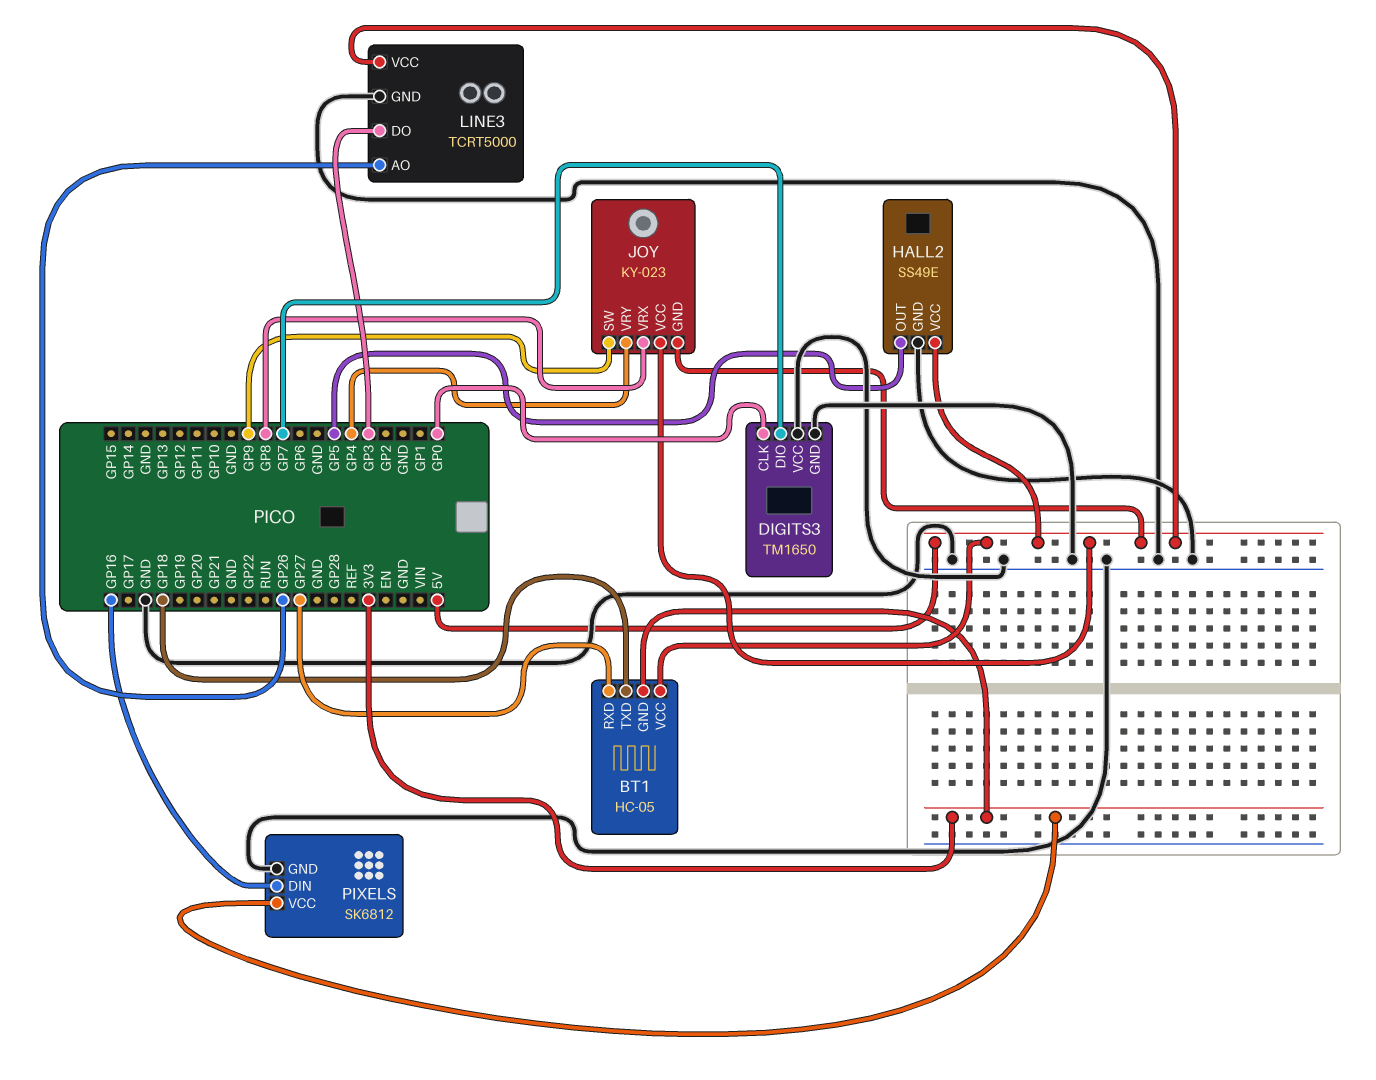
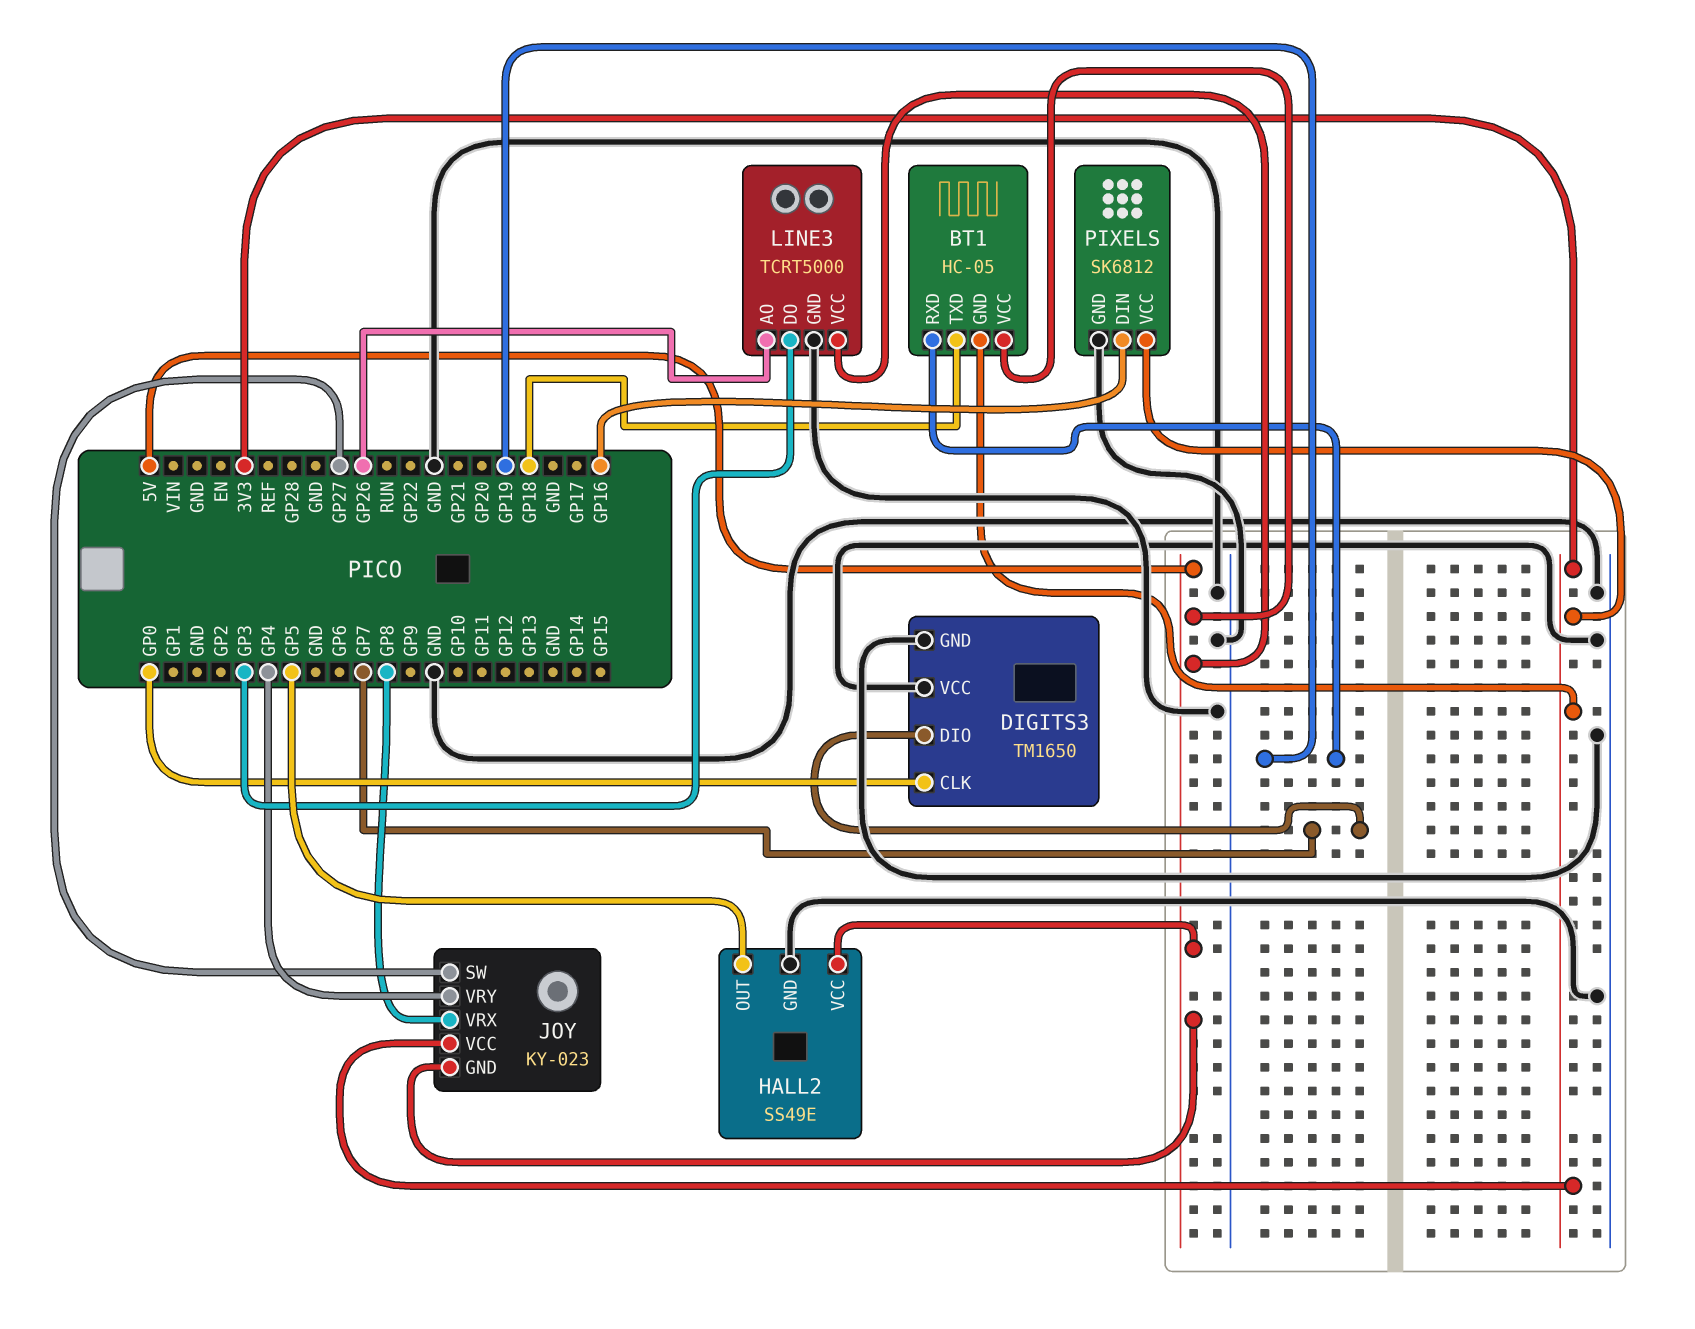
BT1 pin RXD: GP27 -> GP19
JOY pin SW: GP9 -> GP27
JOY pin VCC: 5V -> 3V3

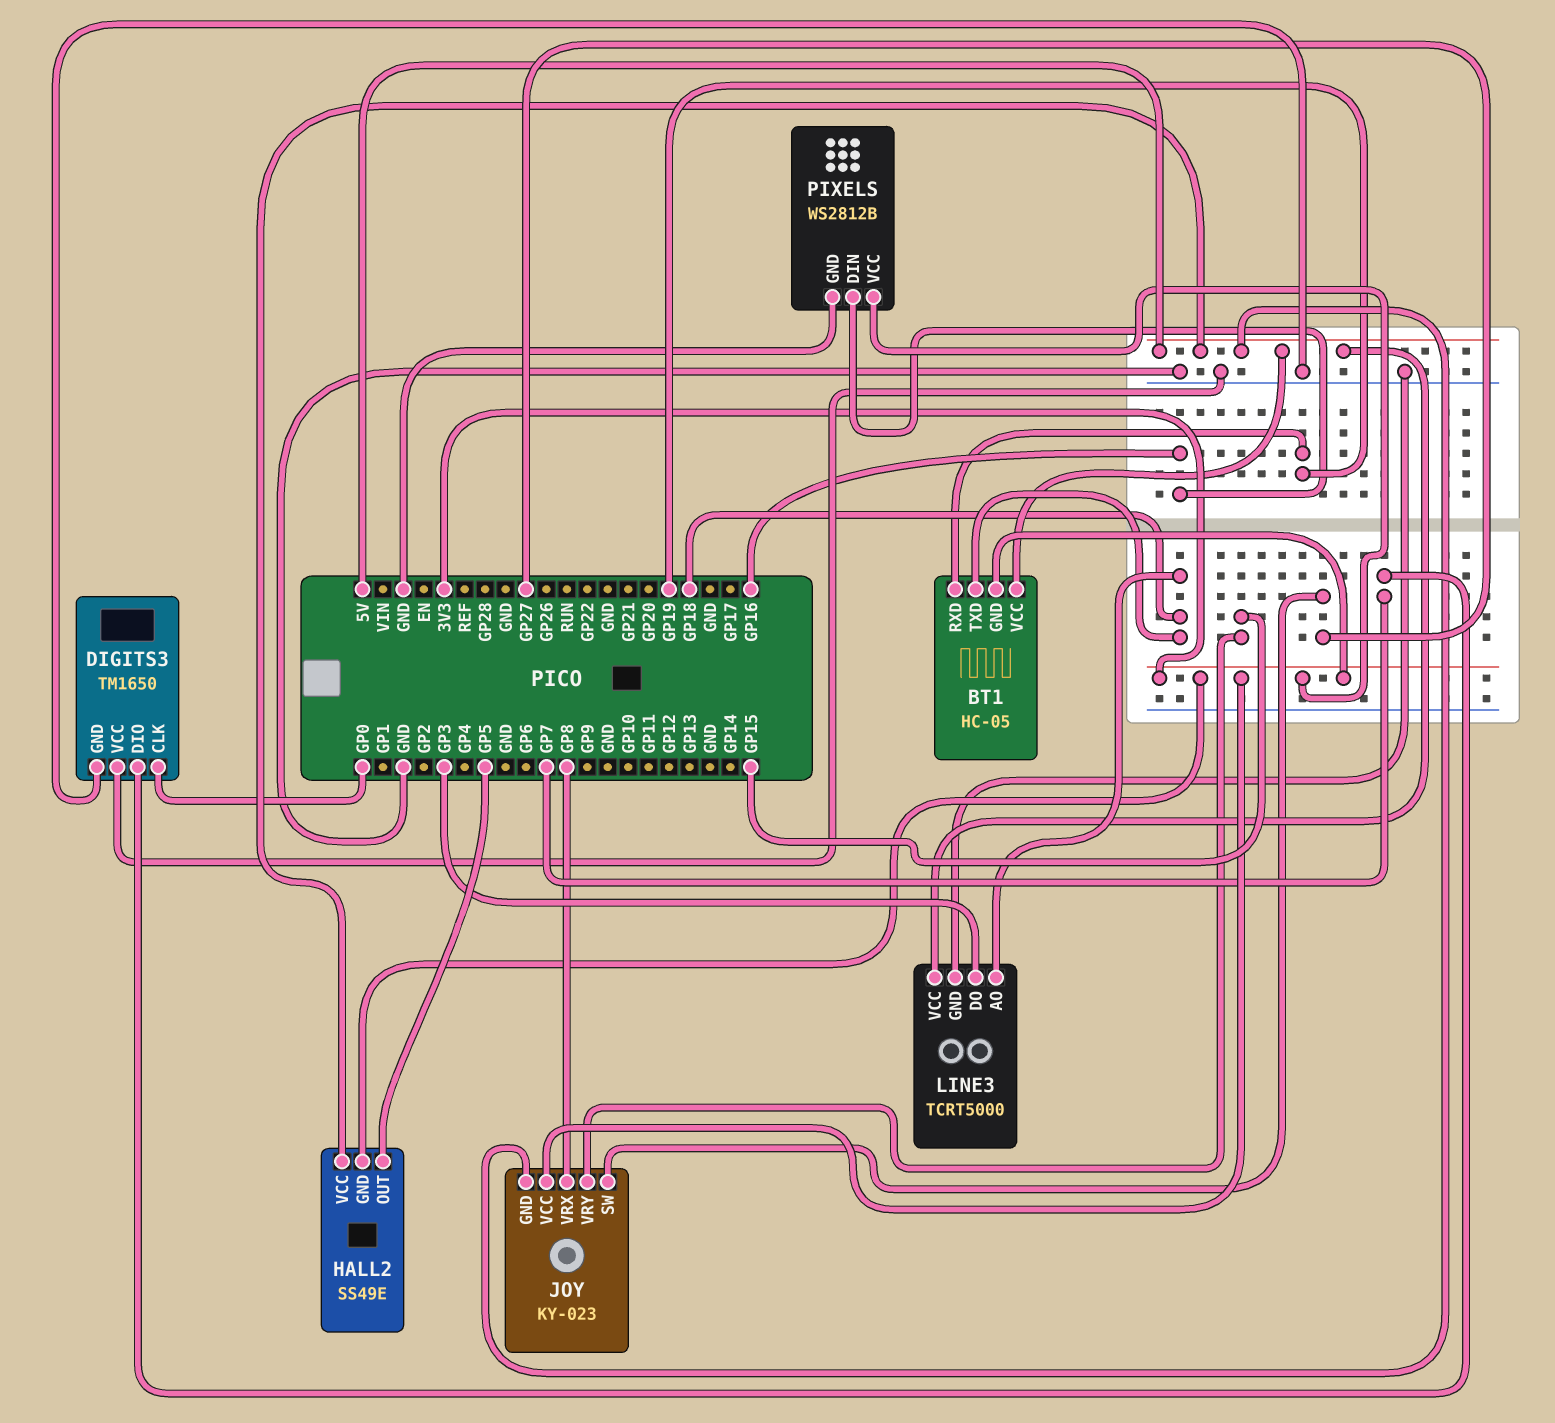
HALL2 pin GND: GND -> 3V3
JOY pin VRY: GP4 -> GP15
LINE3 pin AO: GP26 -> GP18
PIXELS: SK6812 -> WS2812B

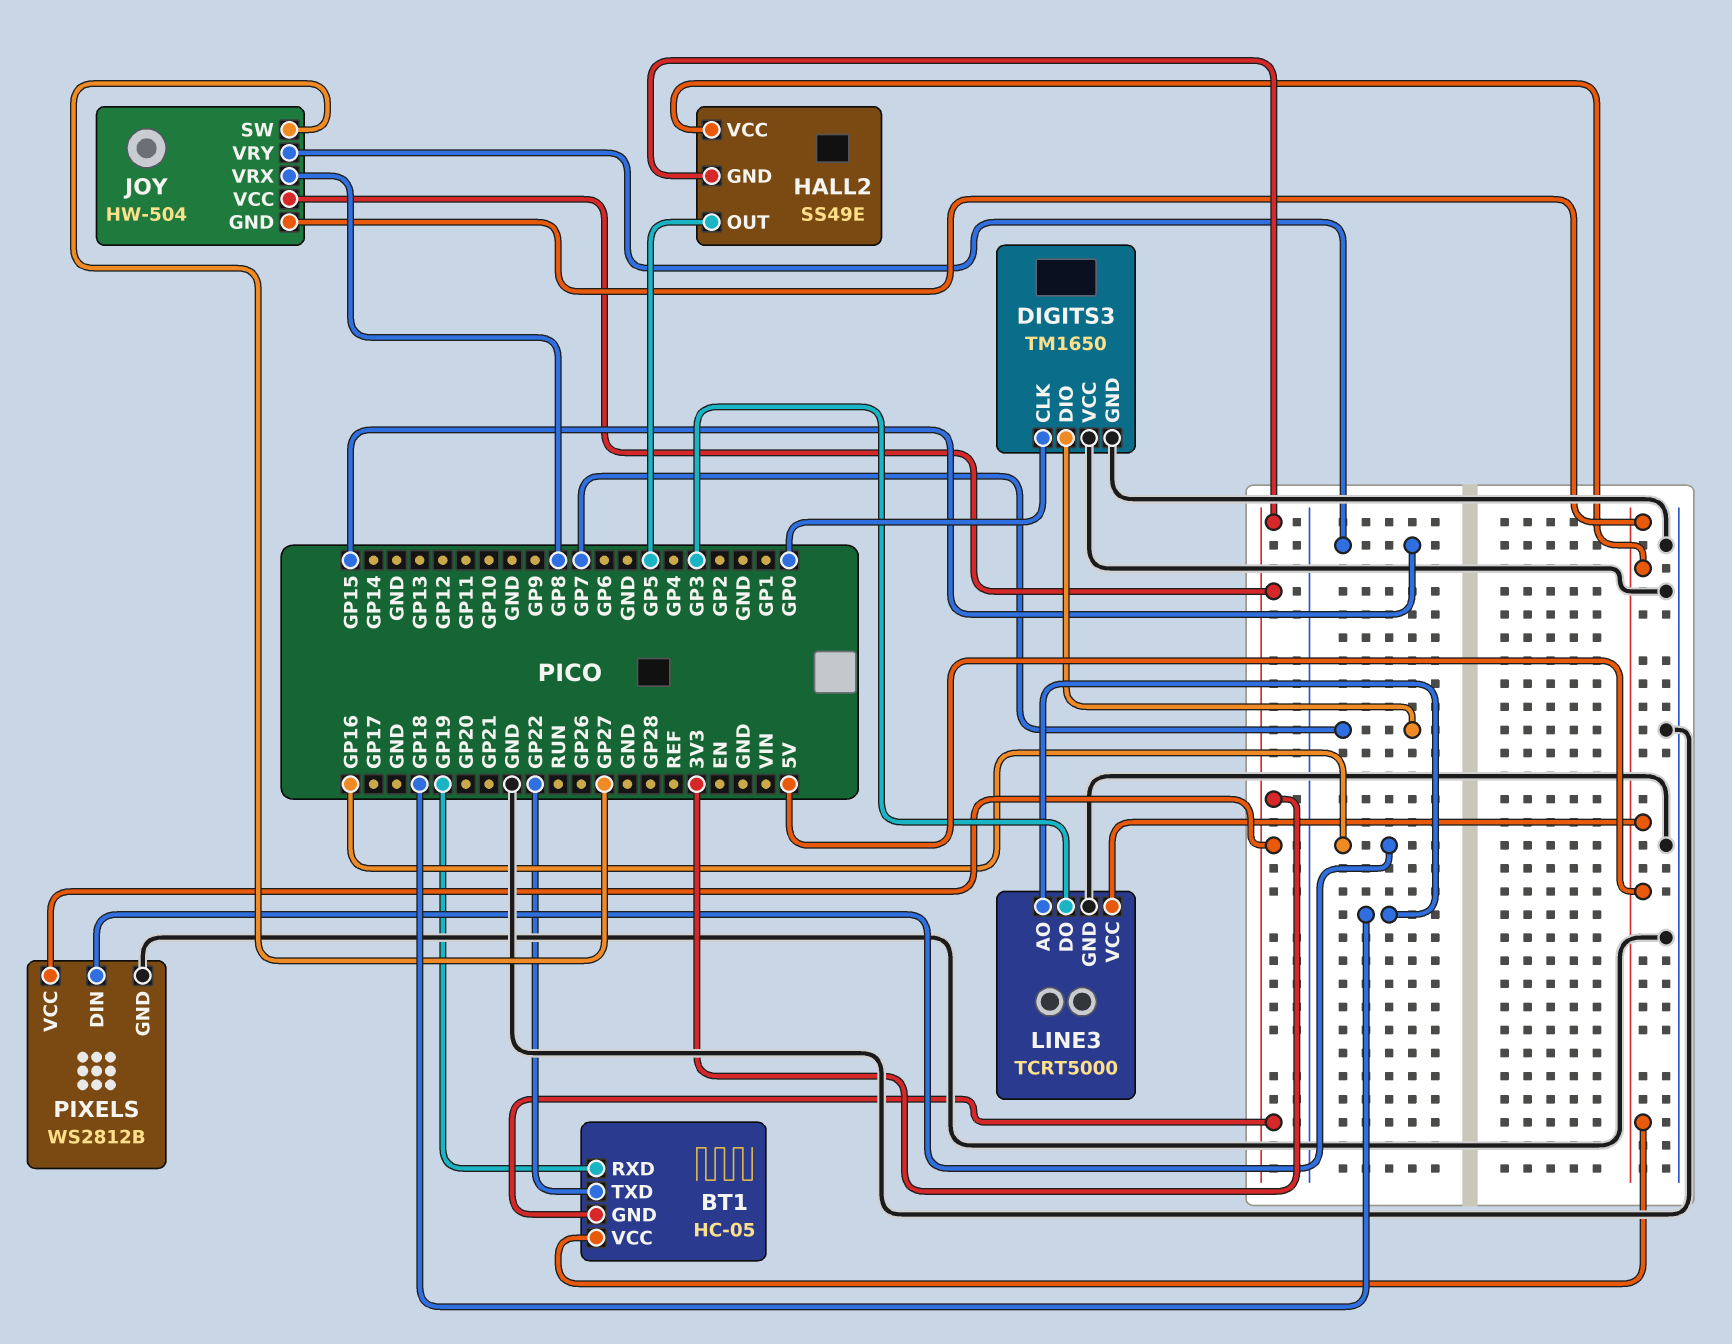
BT1 pin TXD: GP18 -> GP22
JOY: KY-023 -> HW-504

